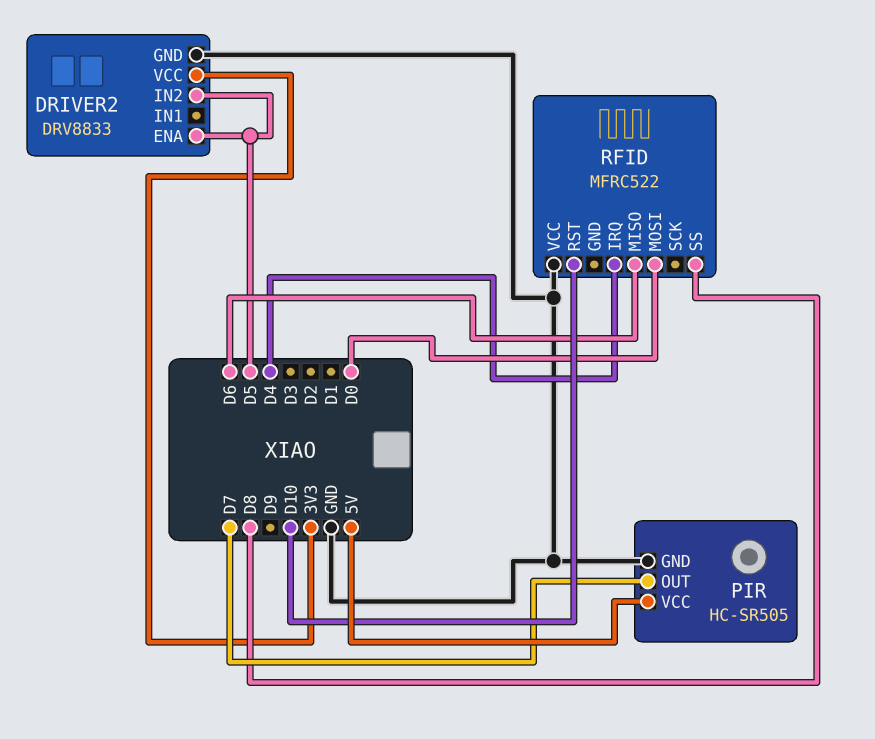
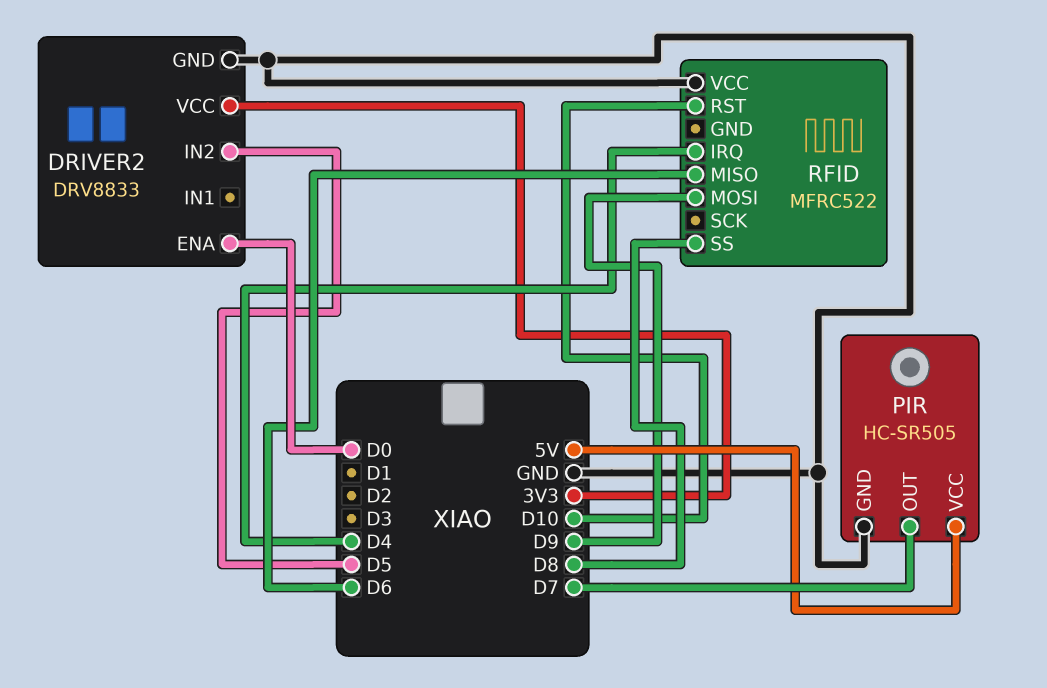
DRIVER2 pin ENA: D5 -> D0
RFID pin MOSI: D0 -> D9

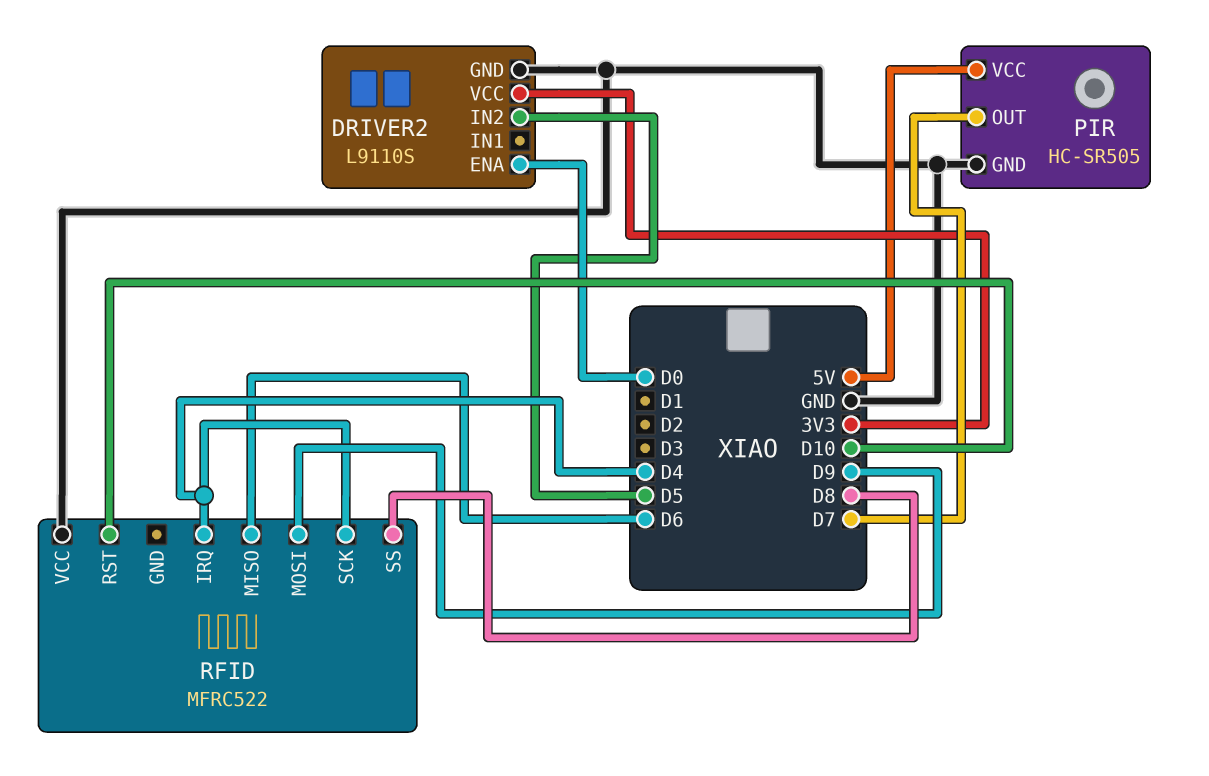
DRIVER2: DRV8833 -> L9110S
RFID pin SCK: none -> D4

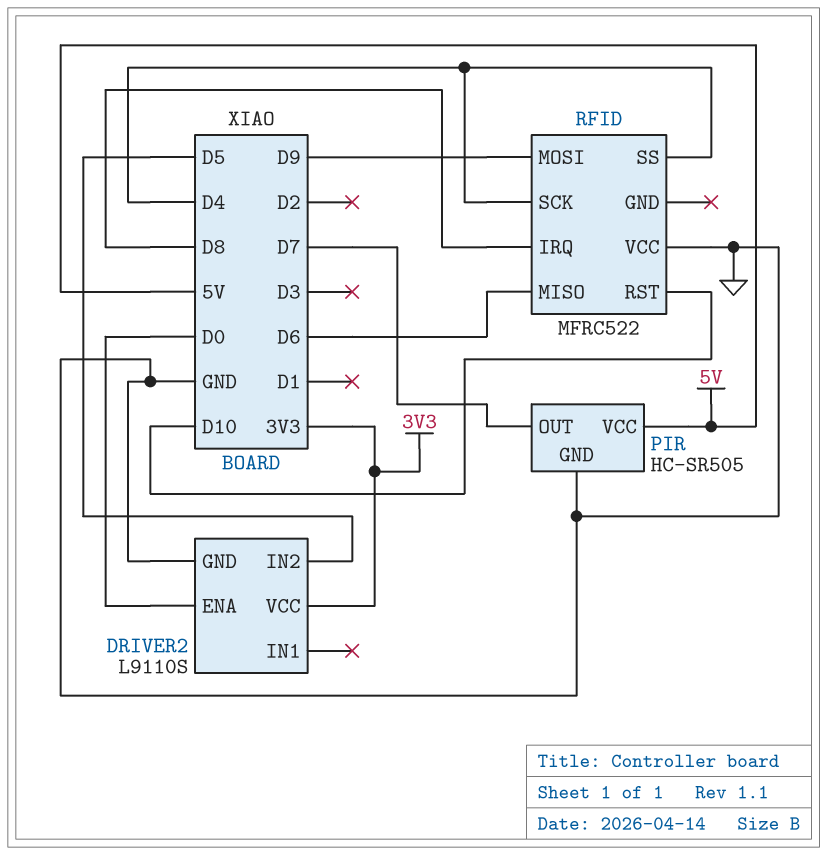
RFID pin IRQ: D4 -> D8
RFID pin SS: D8 -> D4

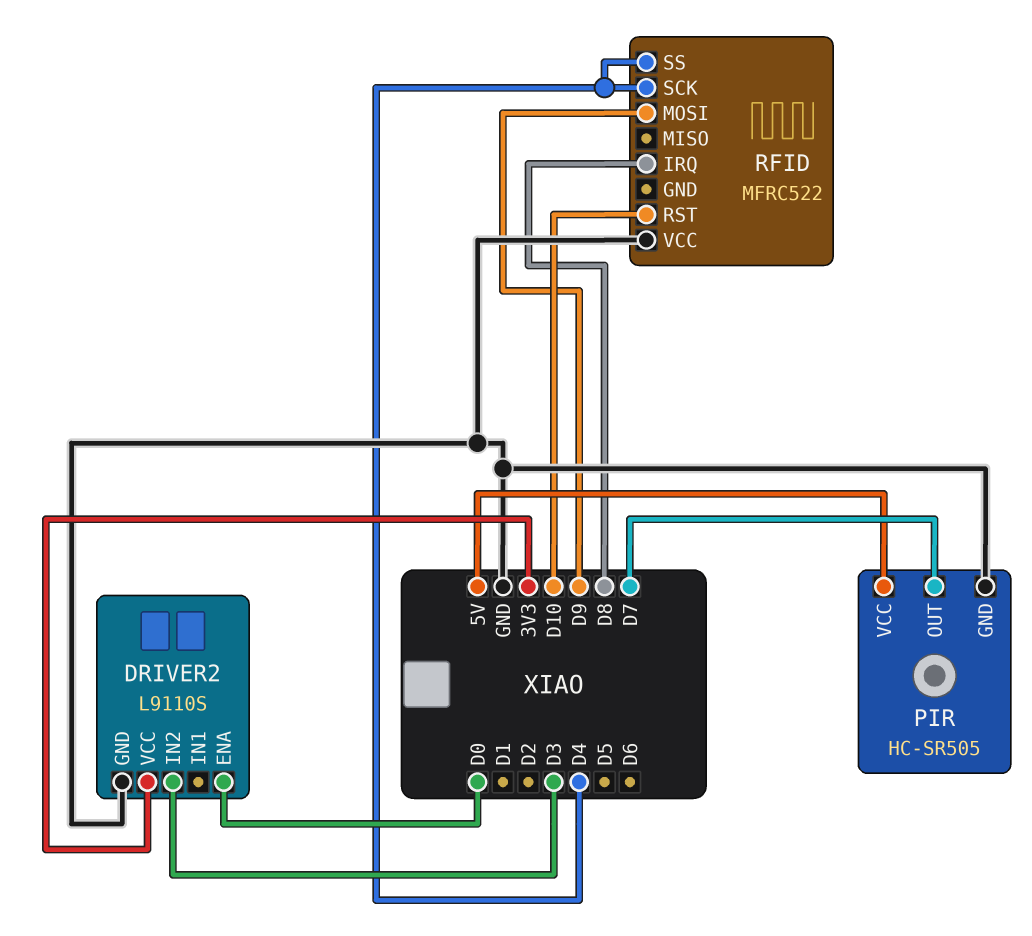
DRIVER2 pin IN2: D5 -> D3
RFID pin MISO: D6 -> none

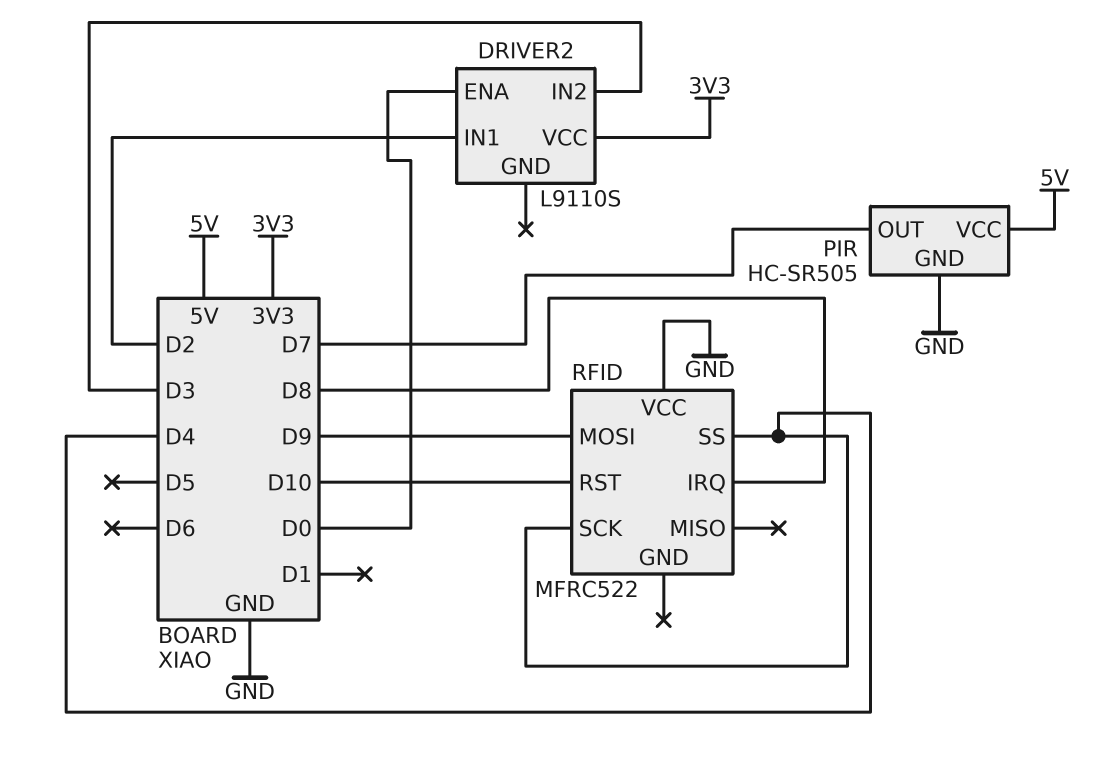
DRIVER2 pin GND: GND -> none
DRIVER2 pin IN1: none -> D2

